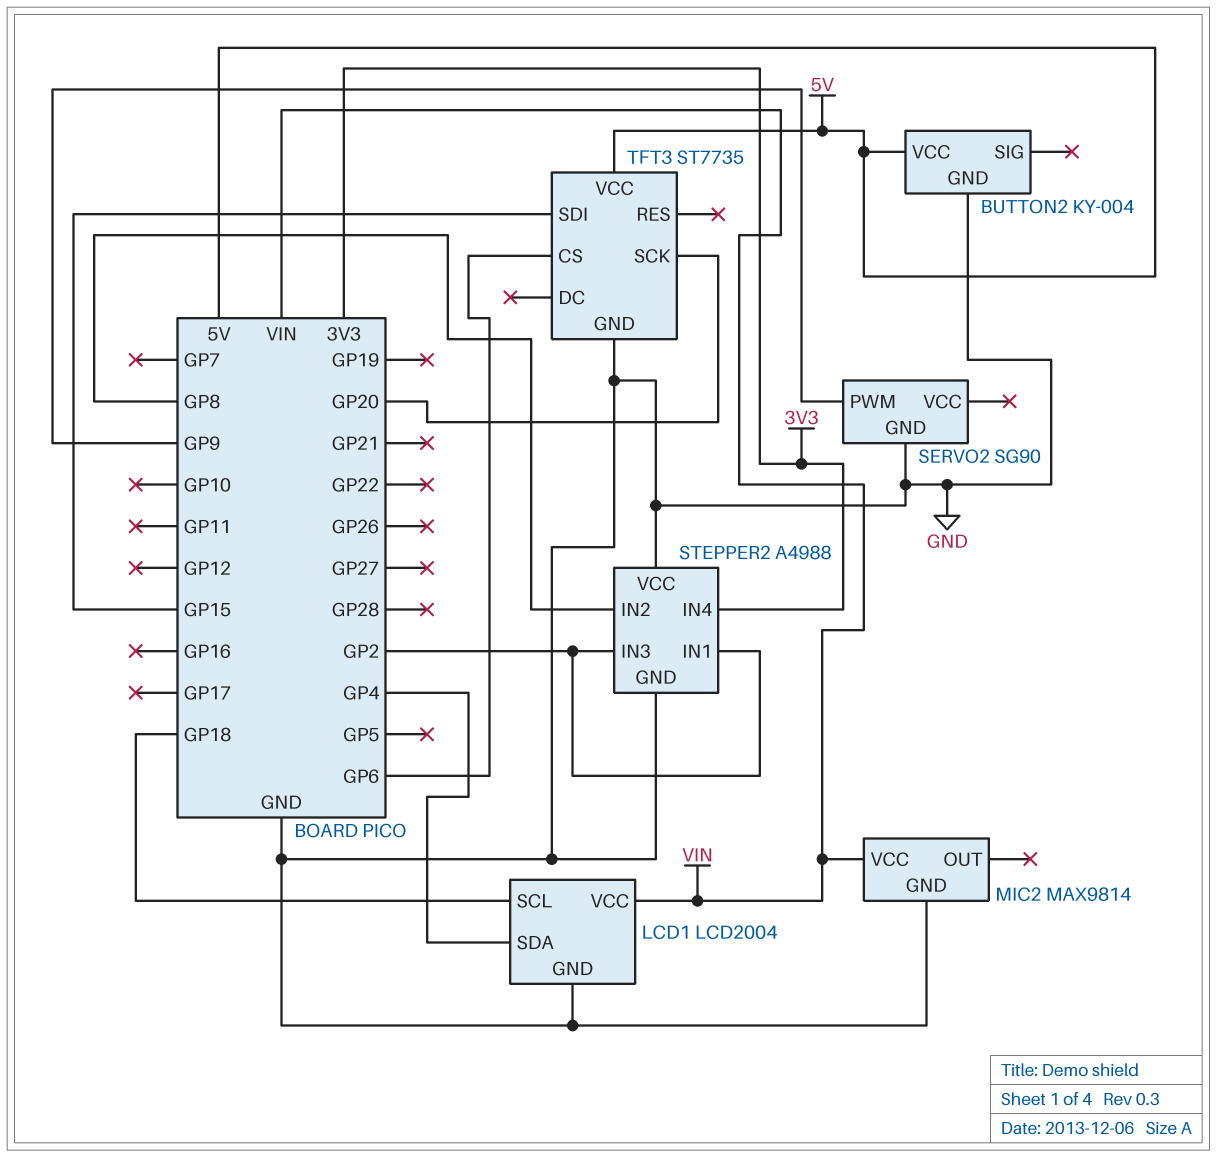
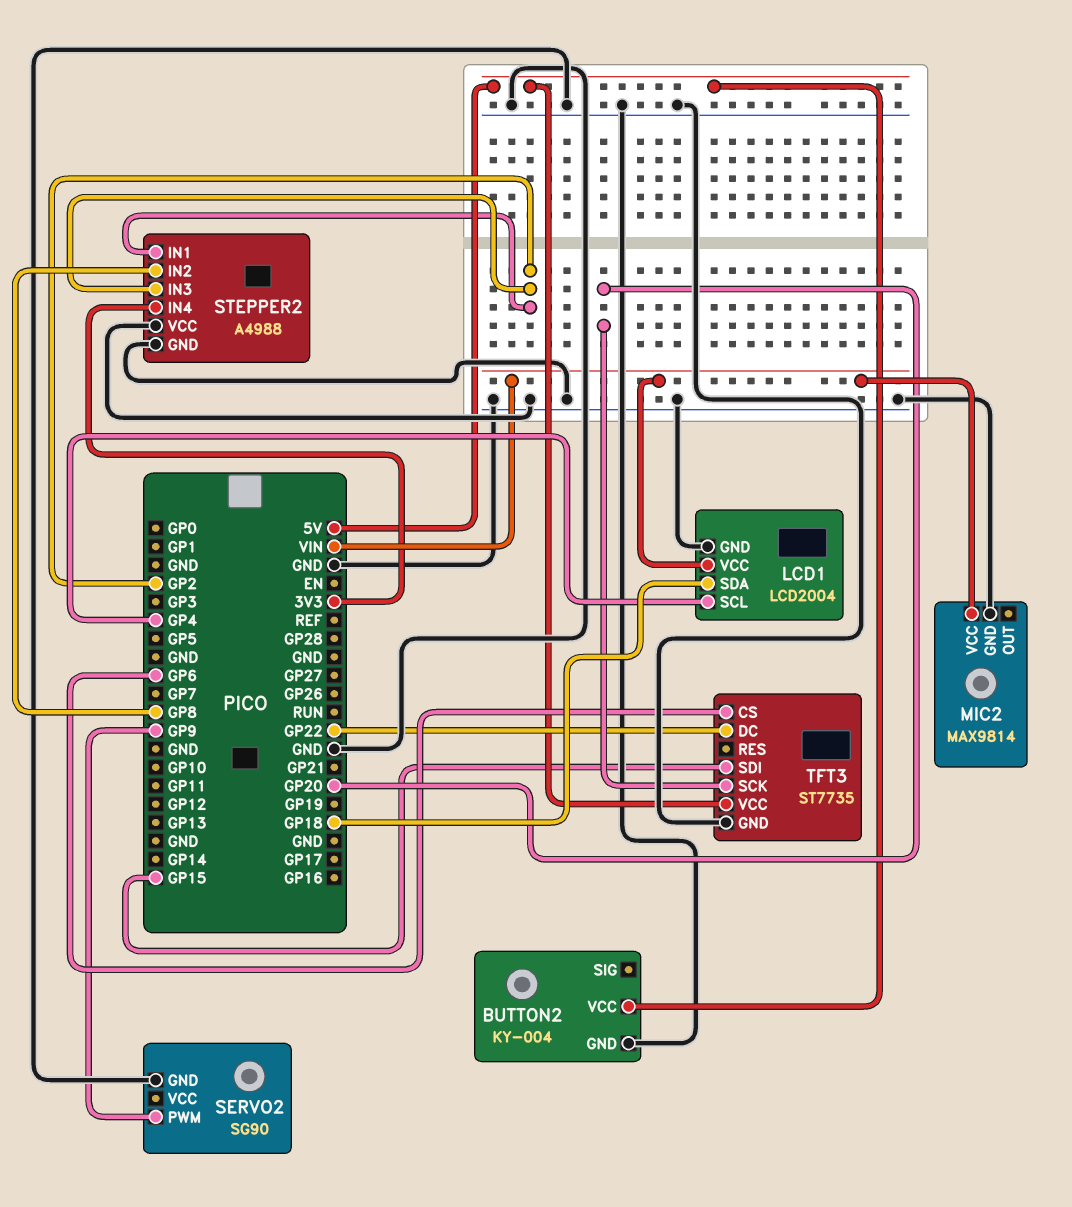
LCD1 pin SCL: GP18 -> GP4
LCD1 pin SDA: GP4 -> GP18
TFT3 pin DC: none -> GP22

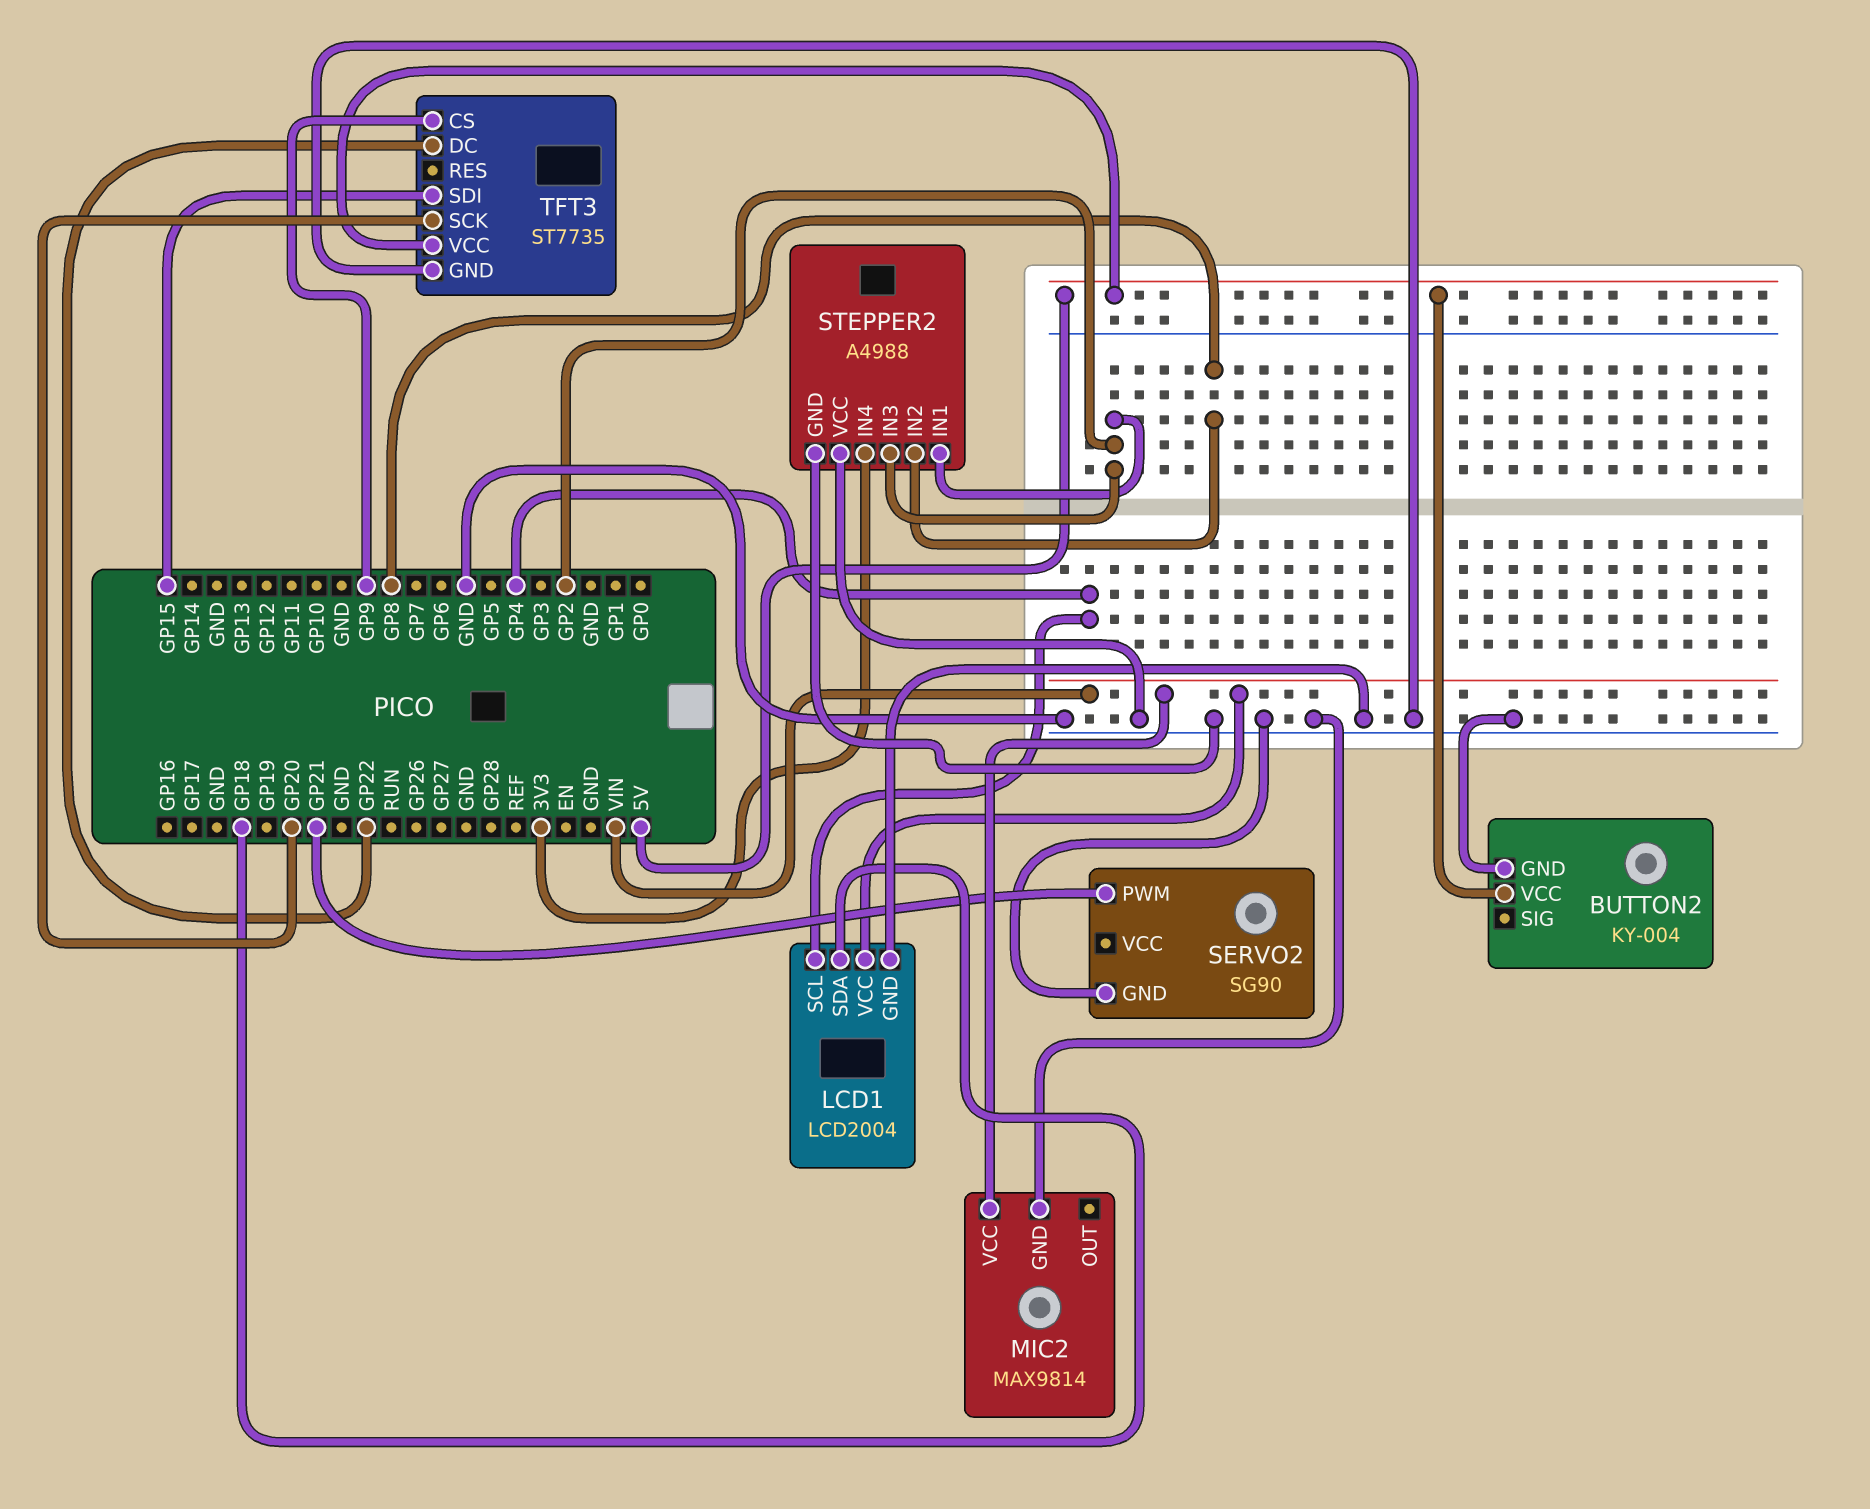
SERVO2 pin PWM: GP9 -> GP21
TFT3 pin CS: GP6 -> GP9

